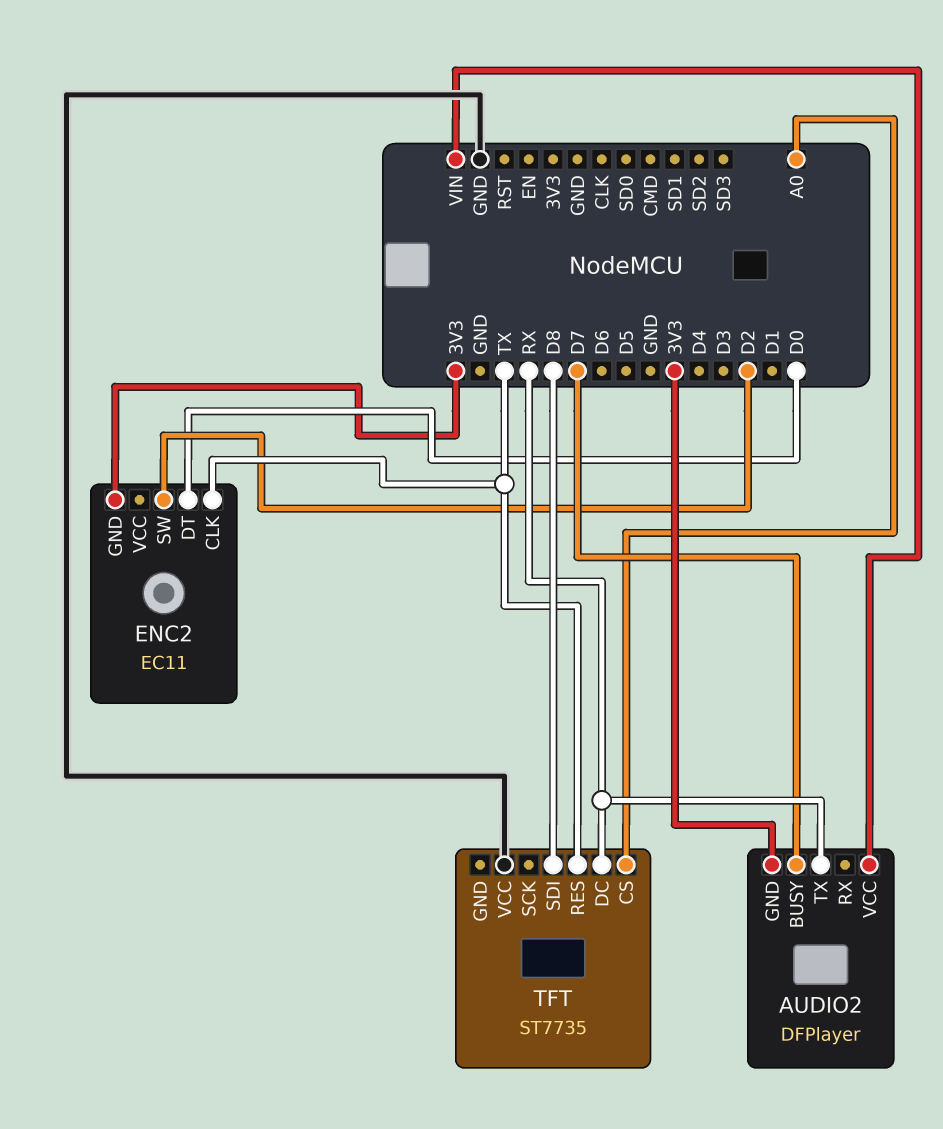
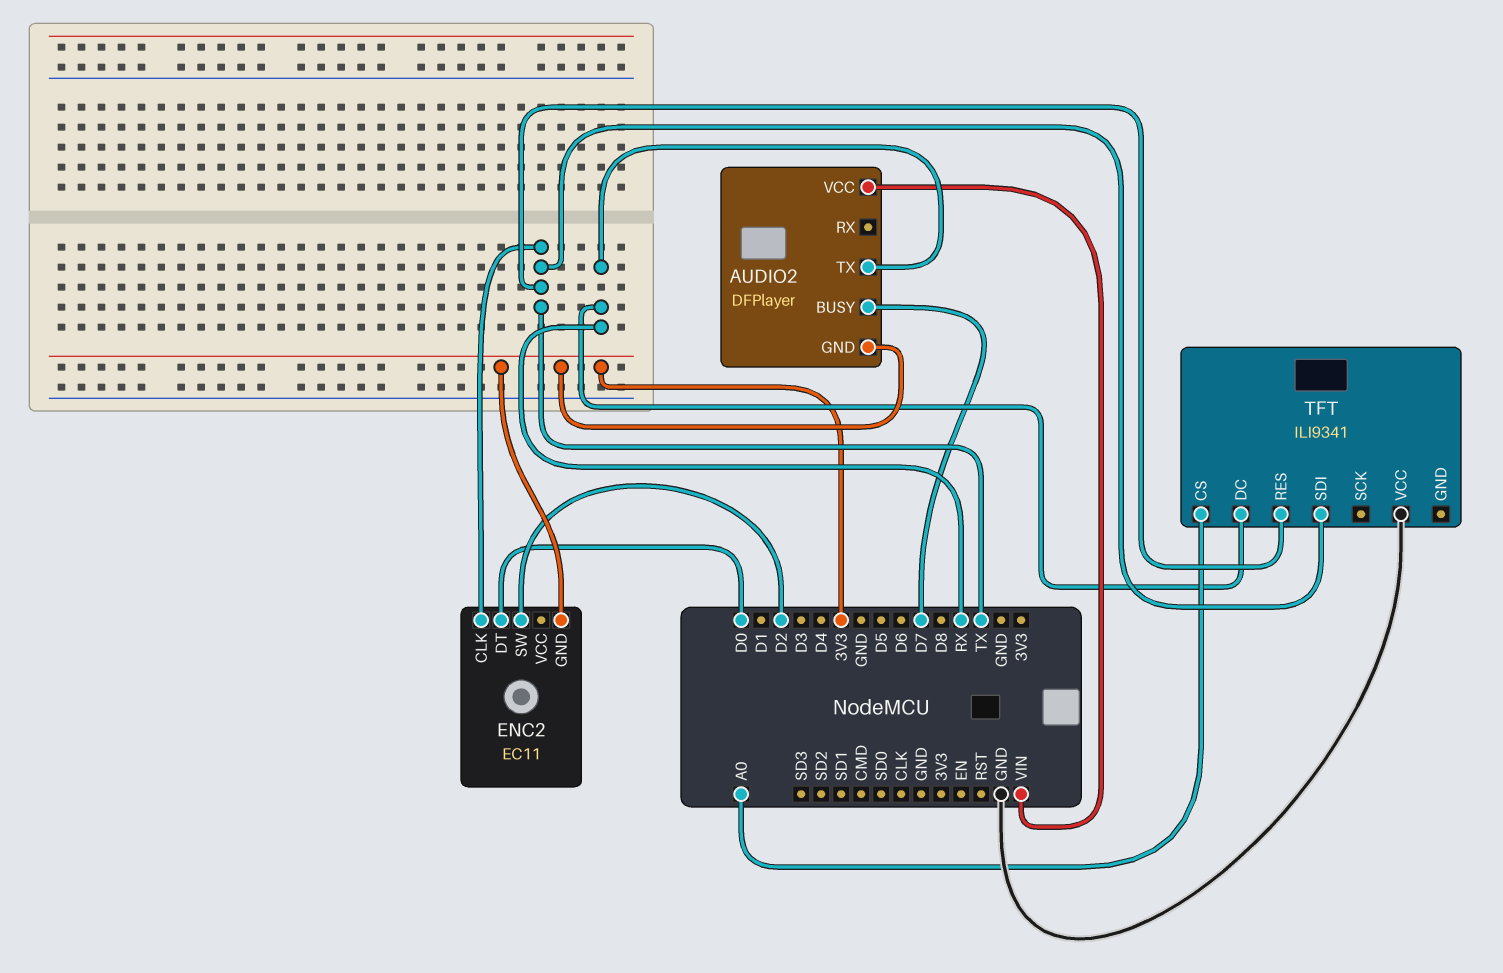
TFT: ST7735 -> ILI9341
TFT pin SDI: D8 -> TX

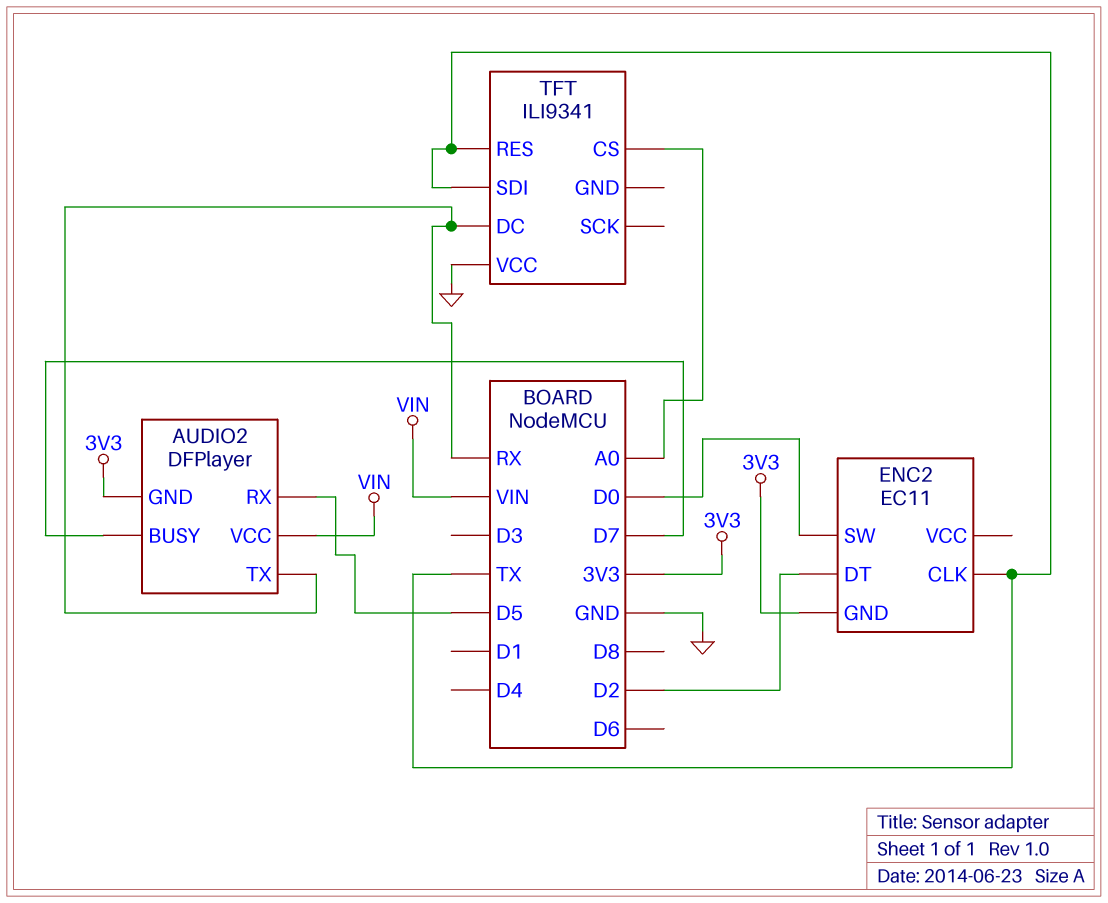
AUDIO2 pin RX: none -> D5
ENC2 pin DT: D0 -> D2
ENC2 pin SW: D2 -> D0

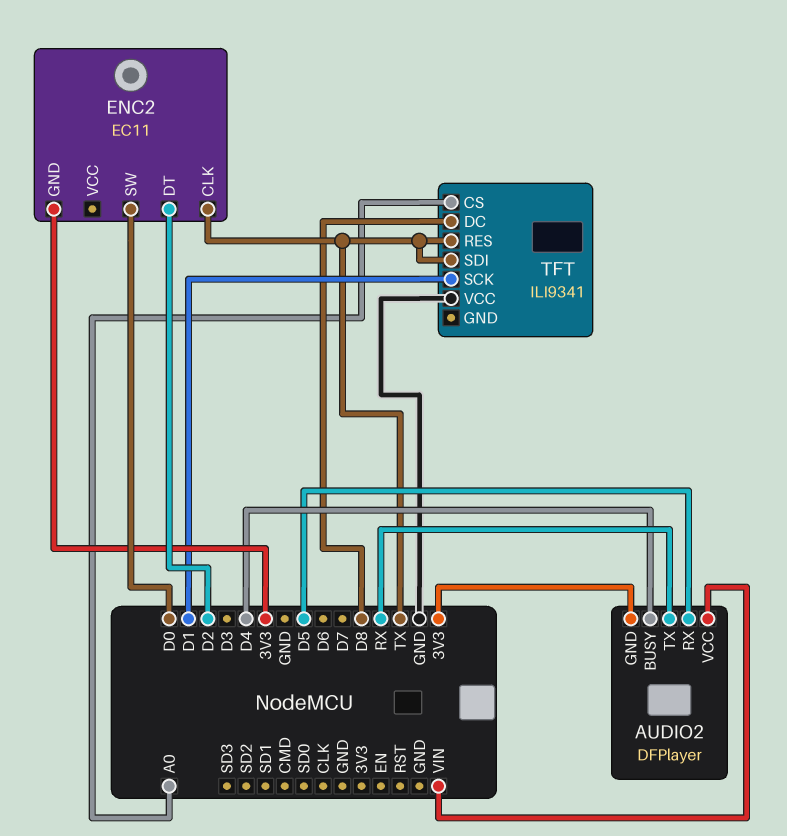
AUDIO2 pin BUSY: D7 -> D4
TFT pin DC: RX -> D8
TFT pin SCK: none -> D1

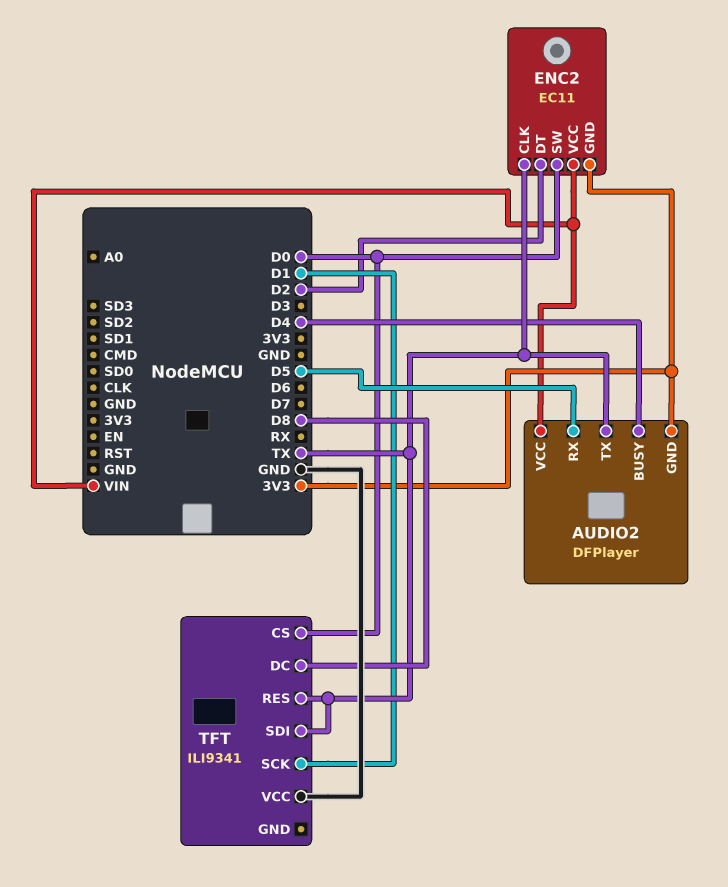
AUDIO2 pin TX: RX -> TX
ENC2 pin VCC: none -> VIN
TFT pin CS: A0 -> D0

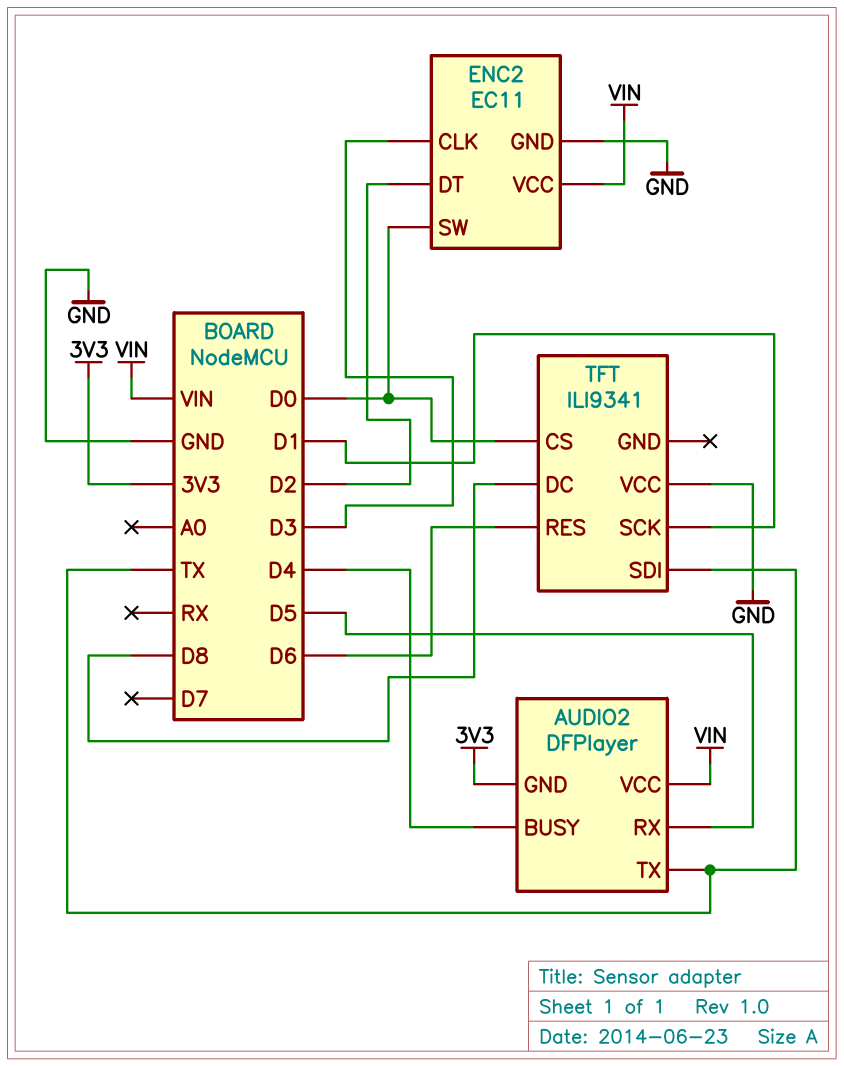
ENC2 pin CLK: TX -> D3
ENC2 pin GND: 3V3 -> GND
TFT pin RES: TX -> D6

